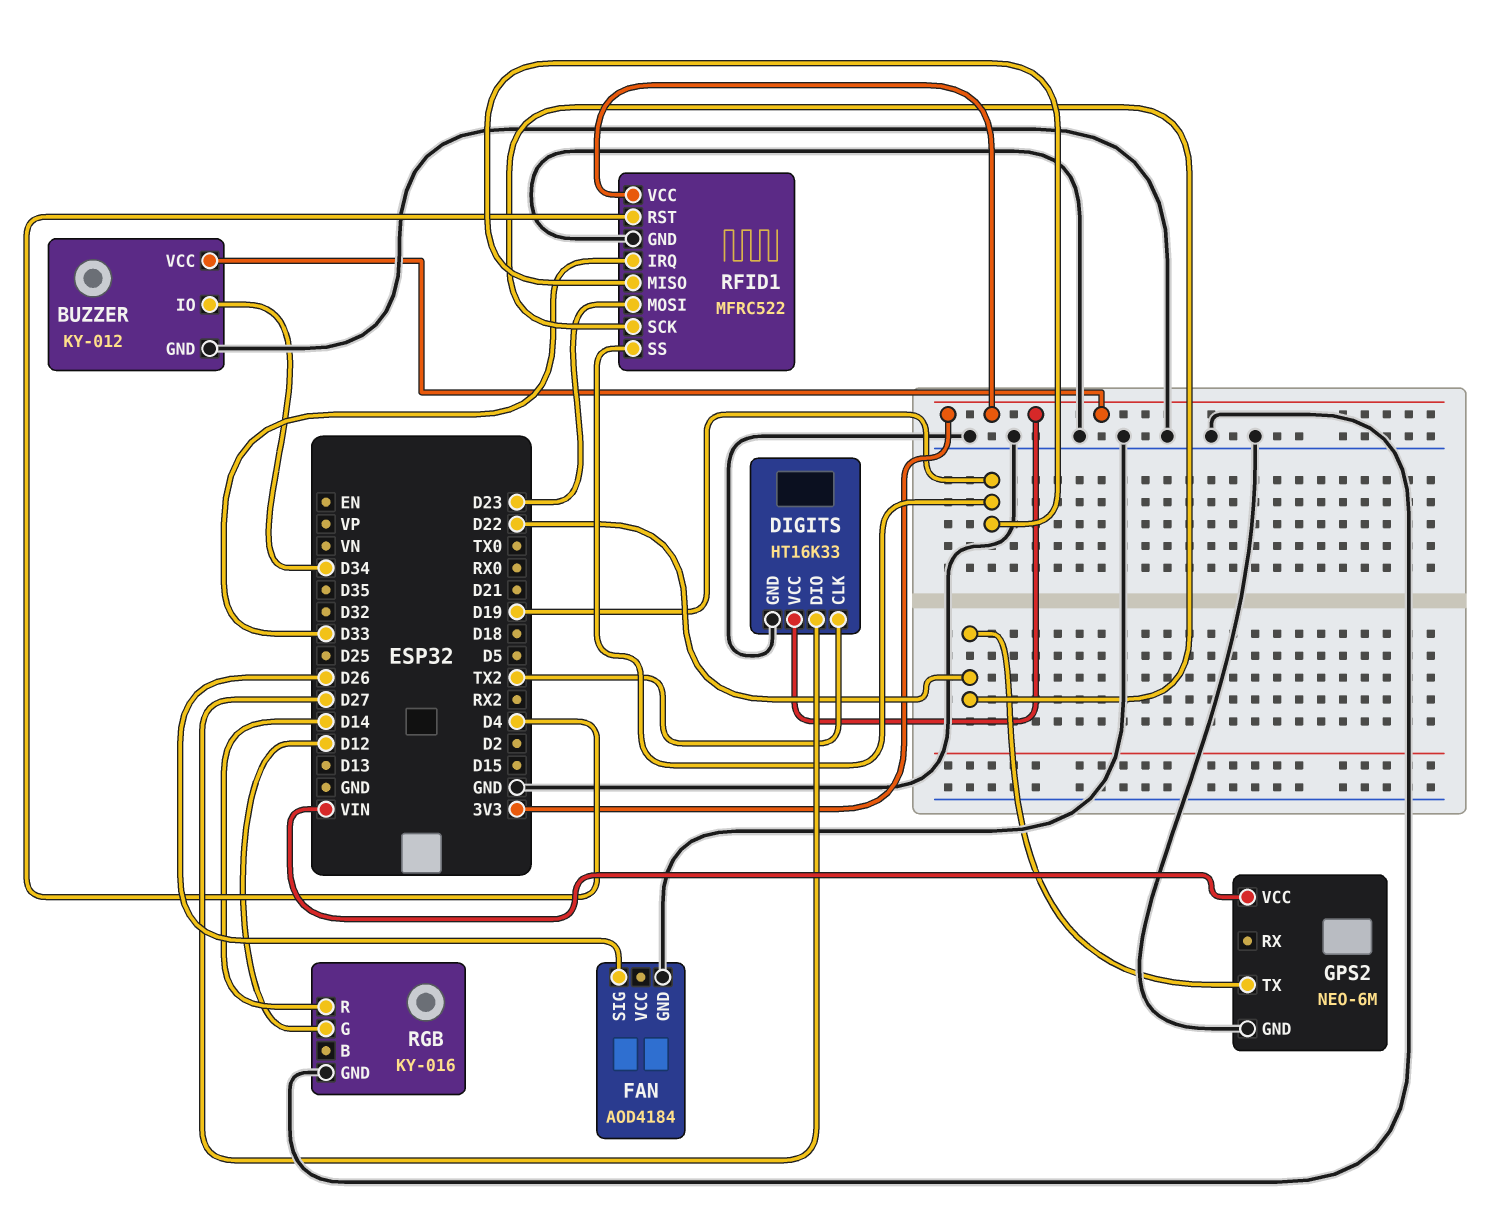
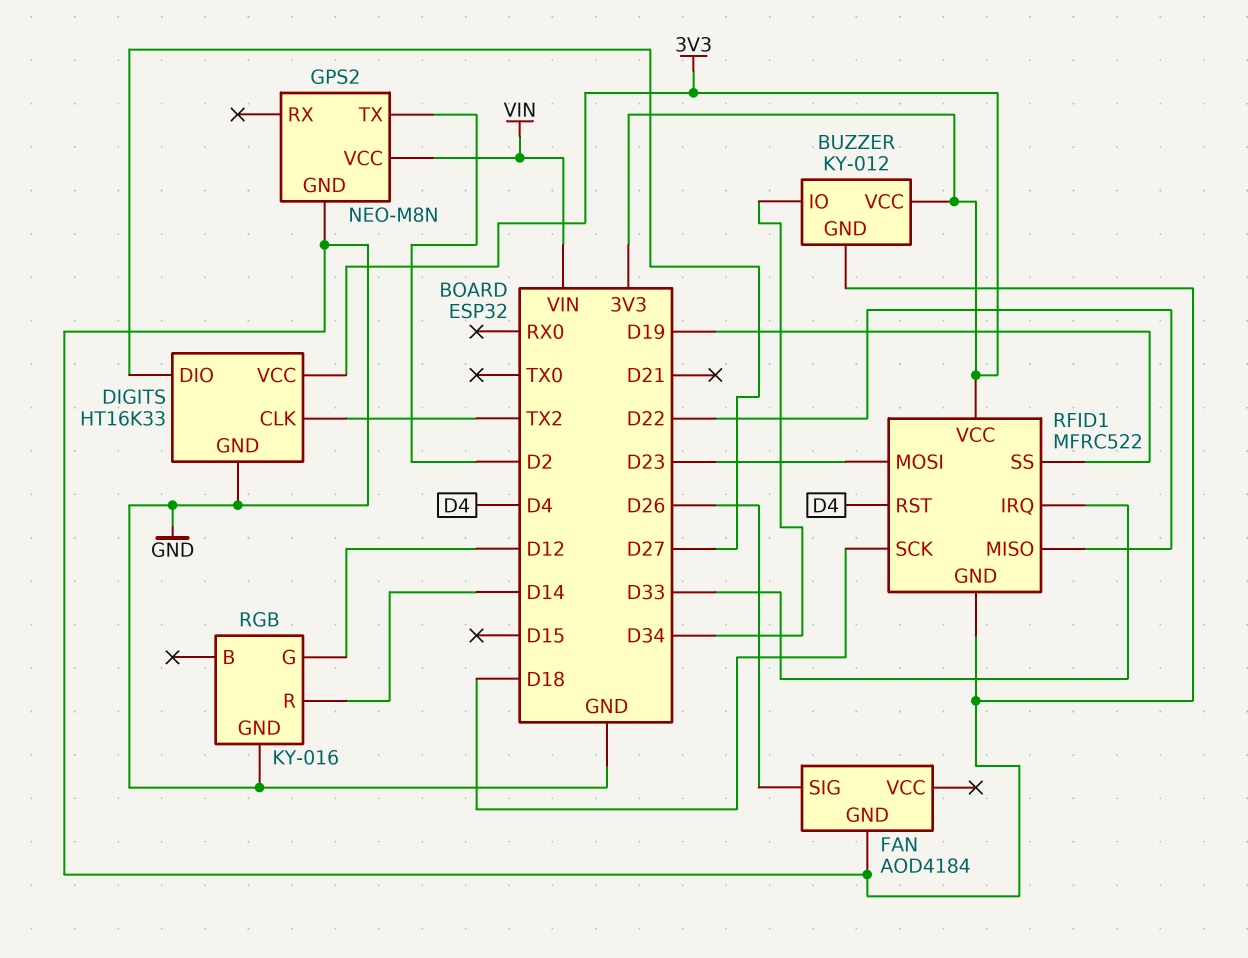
GPS2: NEO-6M -> NEO-M8N
GPS2 pin TX: D22 -> D2
RFID1 pin MISO: D19 -> D22
RFID1 pin SCK: D22 -> D18

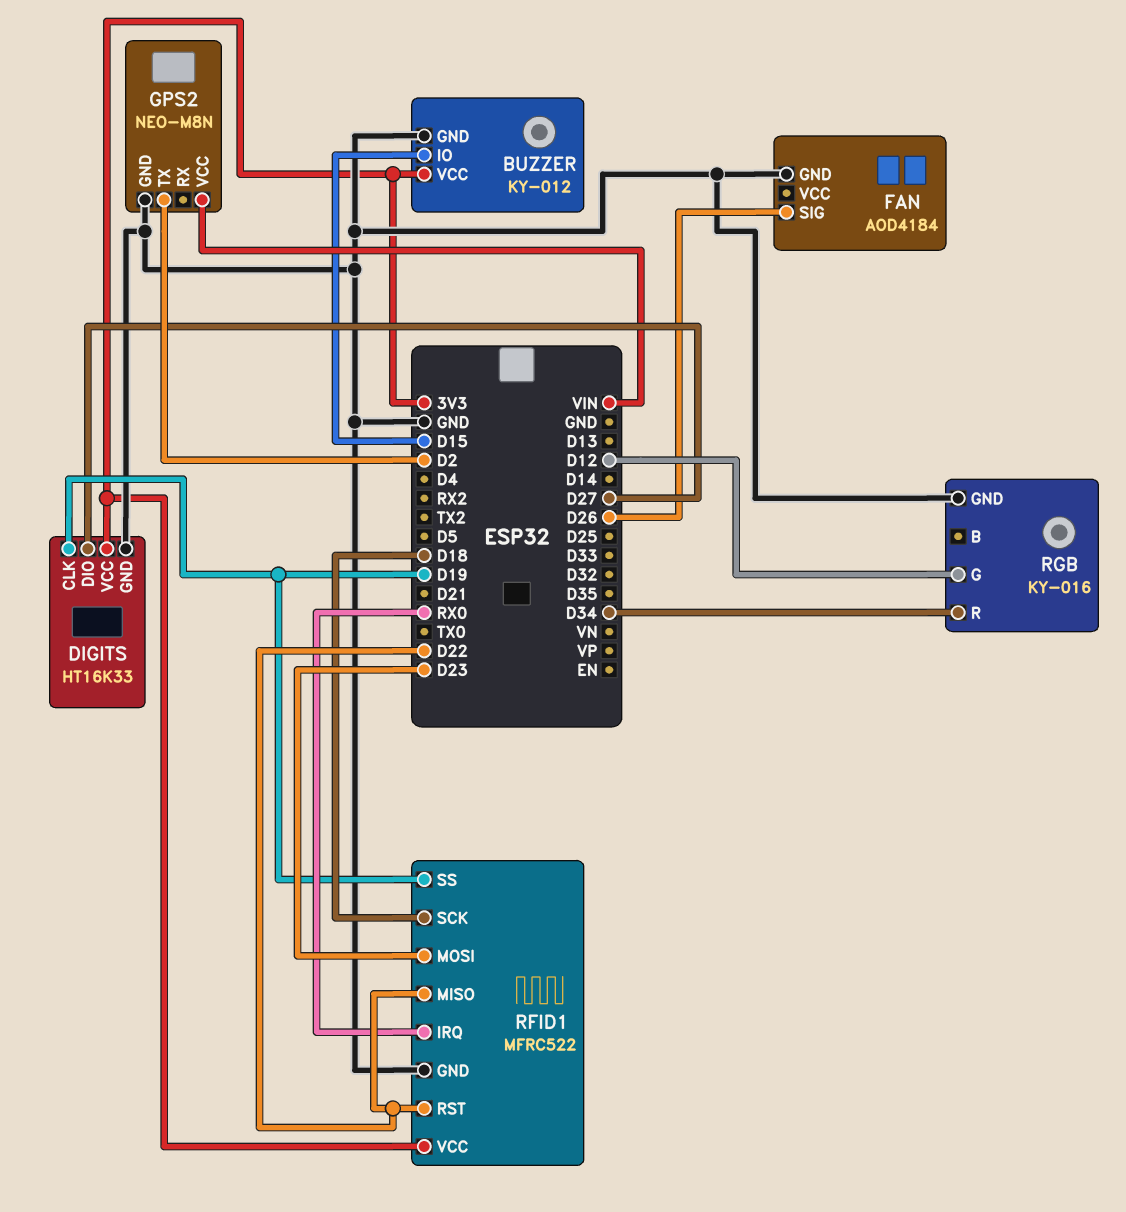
BUZZER pin IO: D34 -> D15
DIGITS pin CLK: TX2 -> D19
RFID1 pin IRQ: D33 -> RX0
RFID1 pin RST: D4 -> D22
RGB pin R: D14 -> D34

